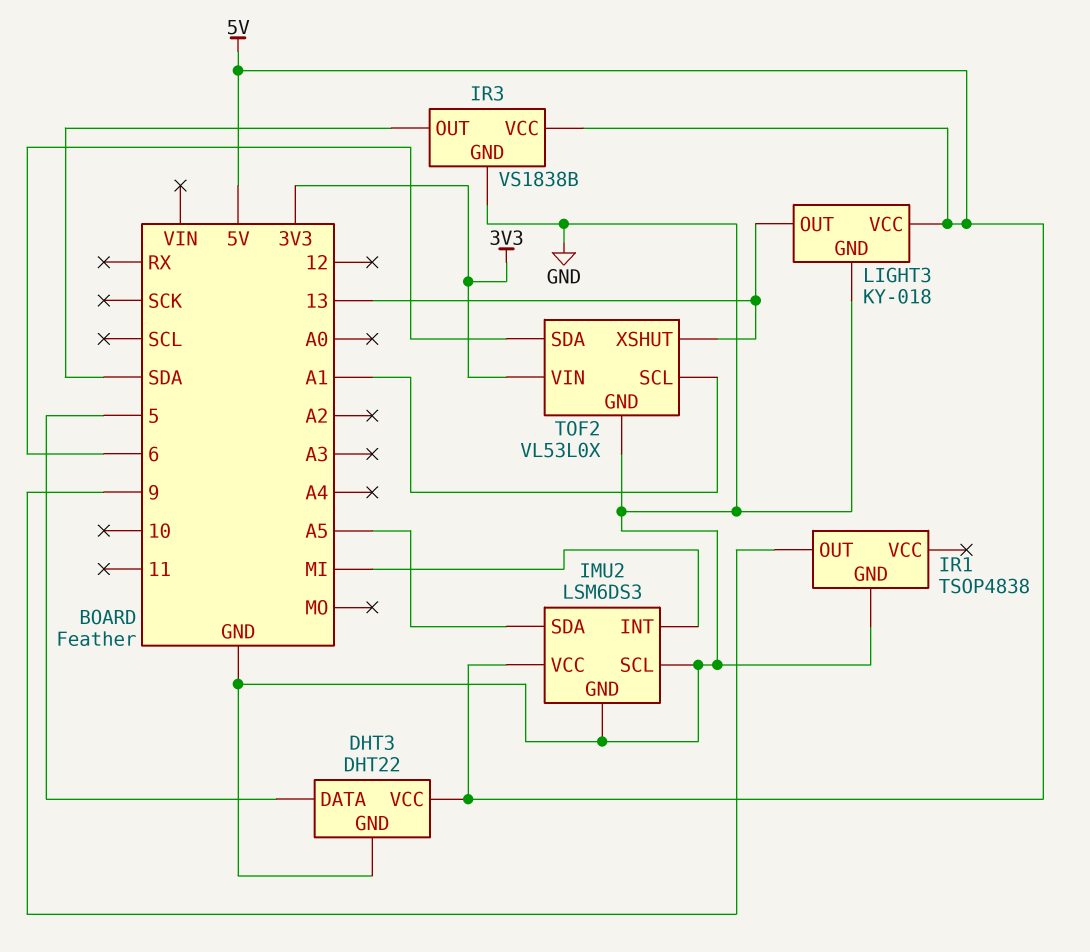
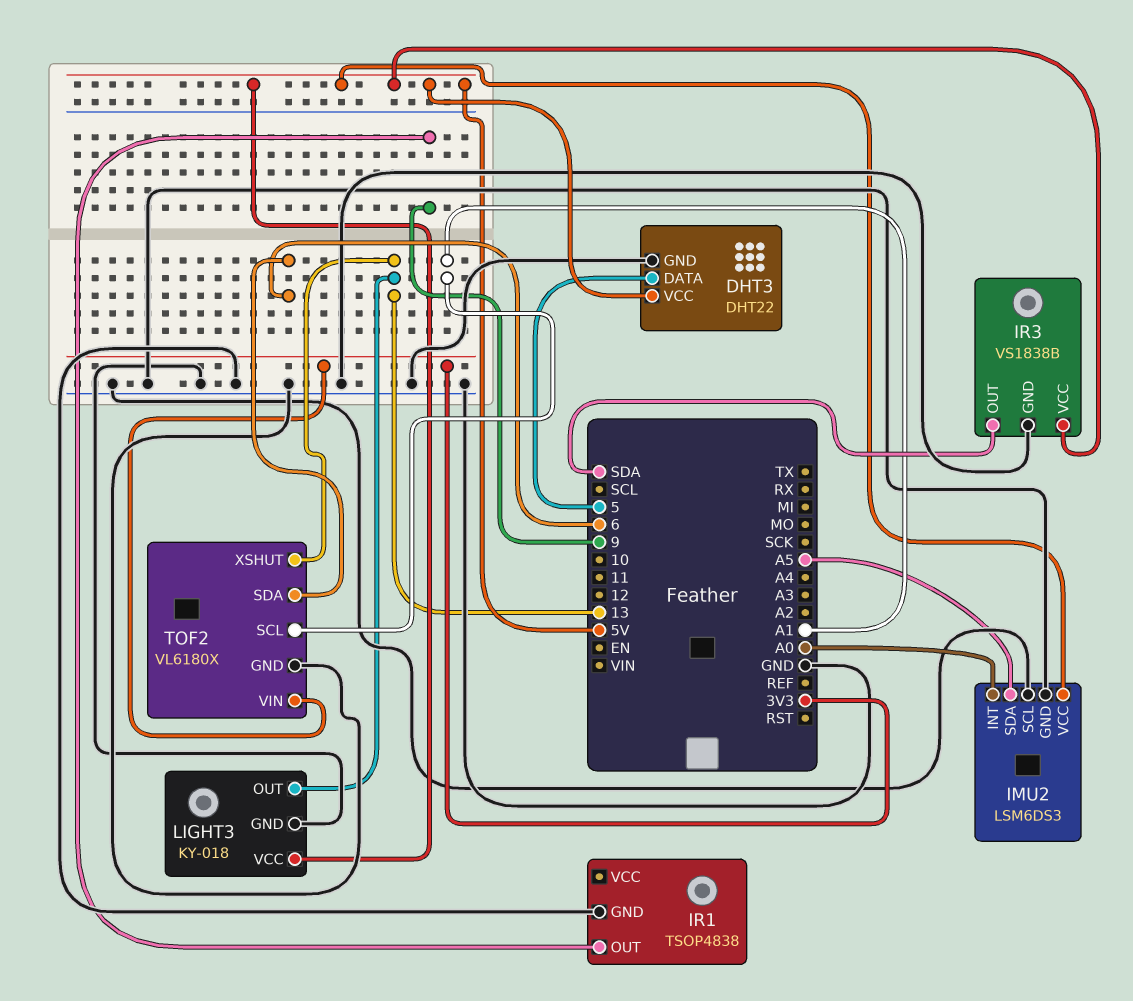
IMU2 pin INT: MI -> A0
TOF2: VL53L0X -> VL6180X

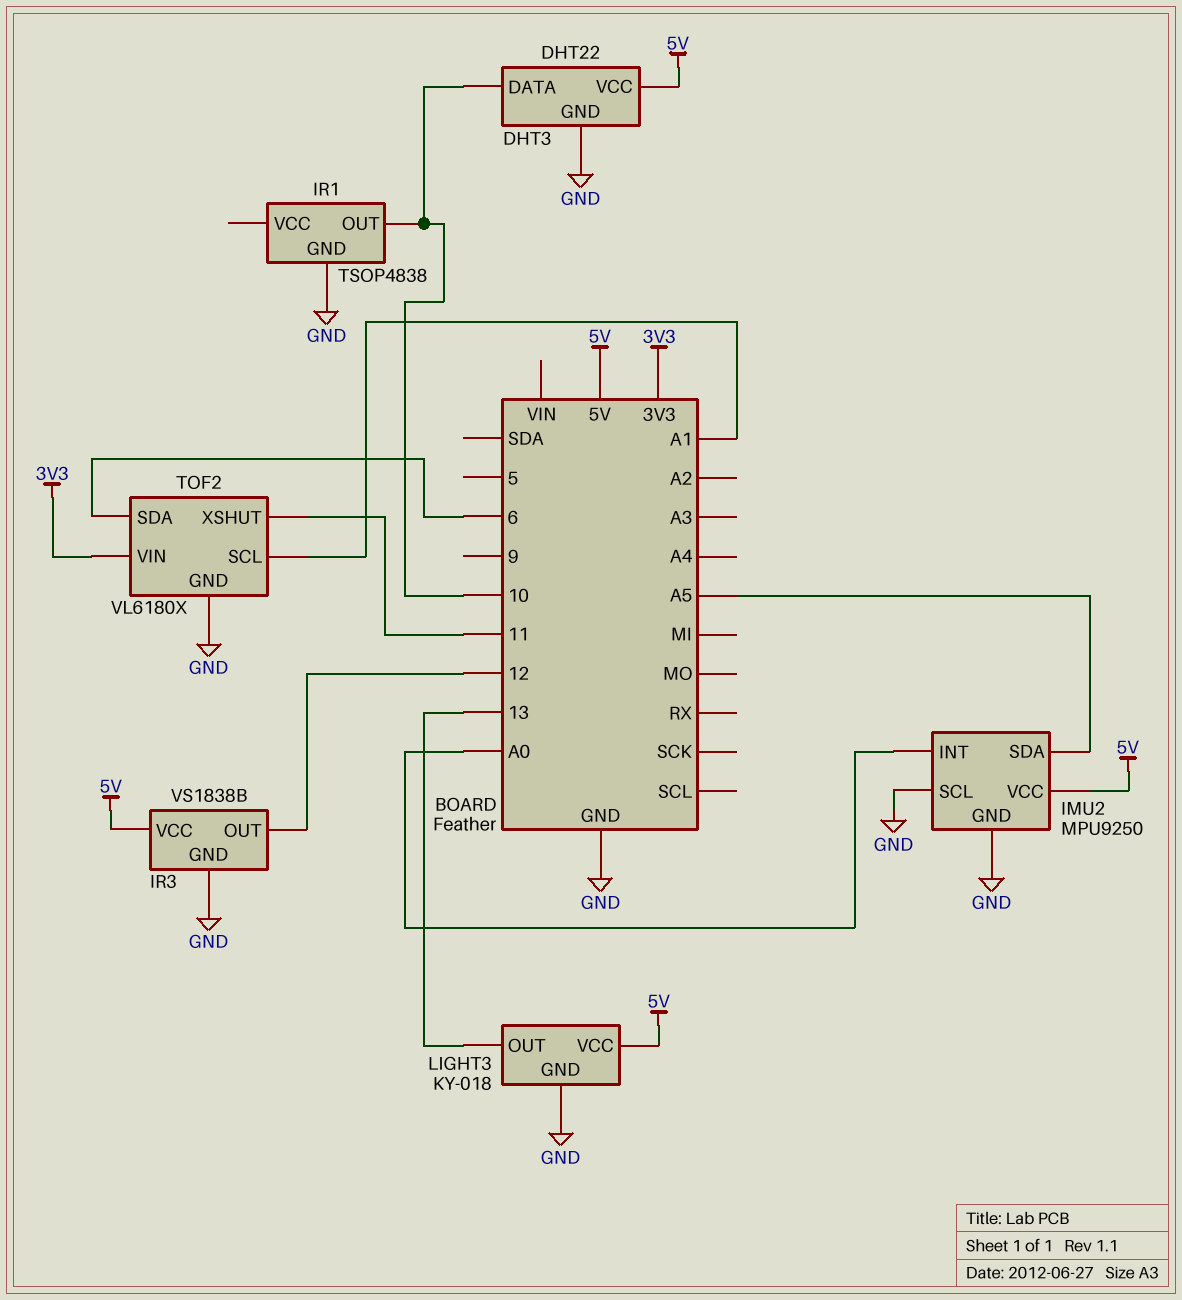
DHT3 pin DATA: 5 -> 10
IMU2: LSM6DS3 -> MPU9250
IR1 pin OUT: 9 -> 10
IR3 pin OUT: SDA -> 12
TOF2 pin XSHUT: 13 -> 11

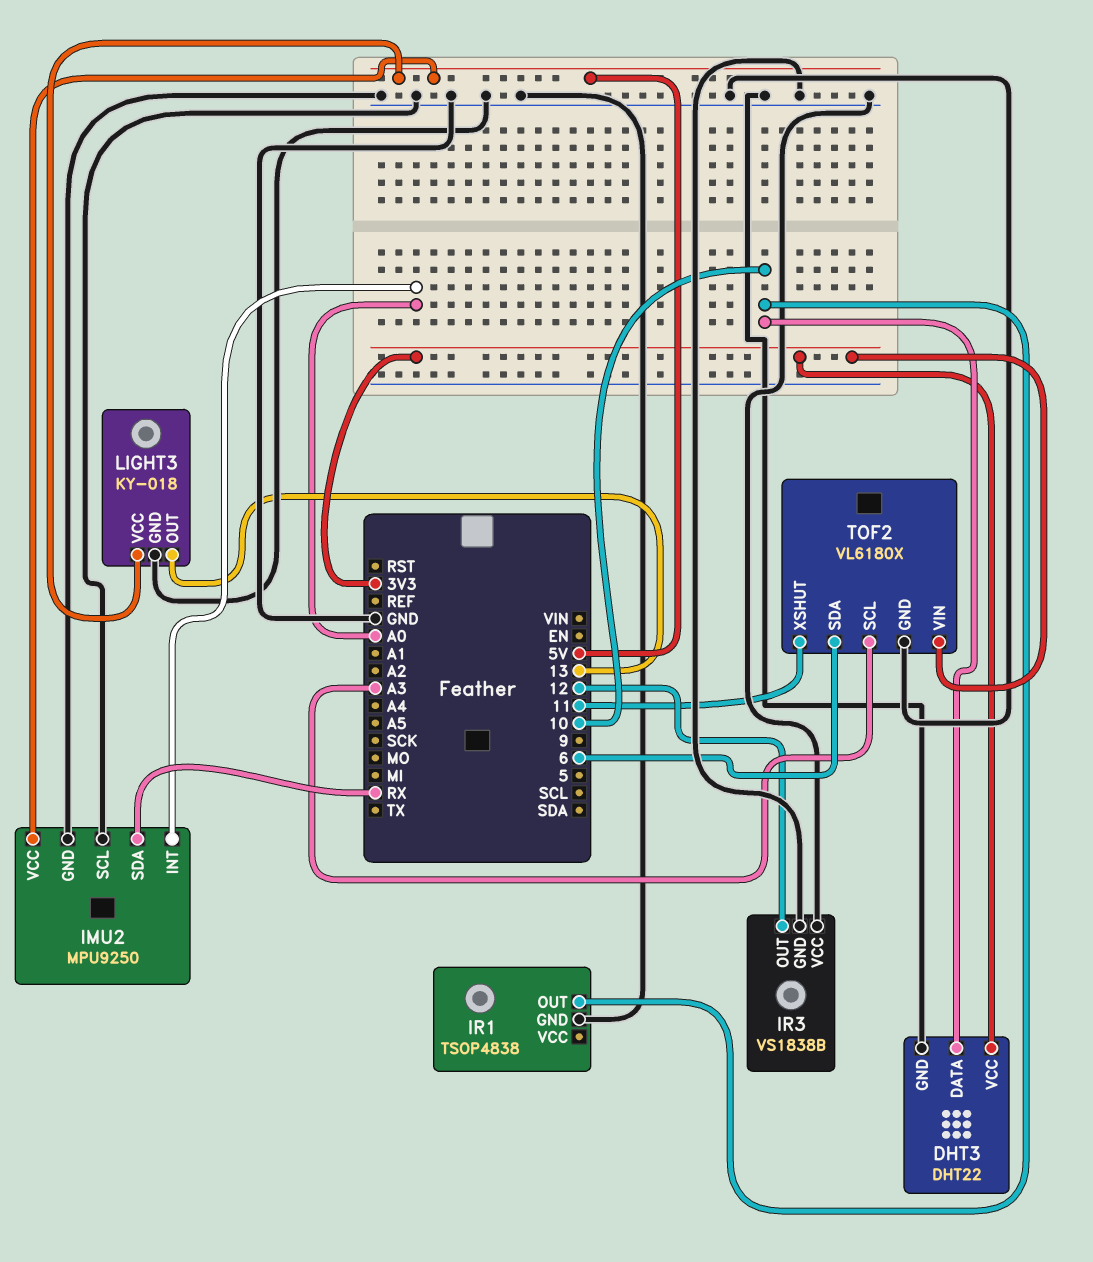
DHT3 pin VCC: 5V -> 3V3
IMU2 pin SDA: A5 -> RX
IR3 pin VCC: 5V -> GND
TOF2 pin SCL: A1 -> A3

